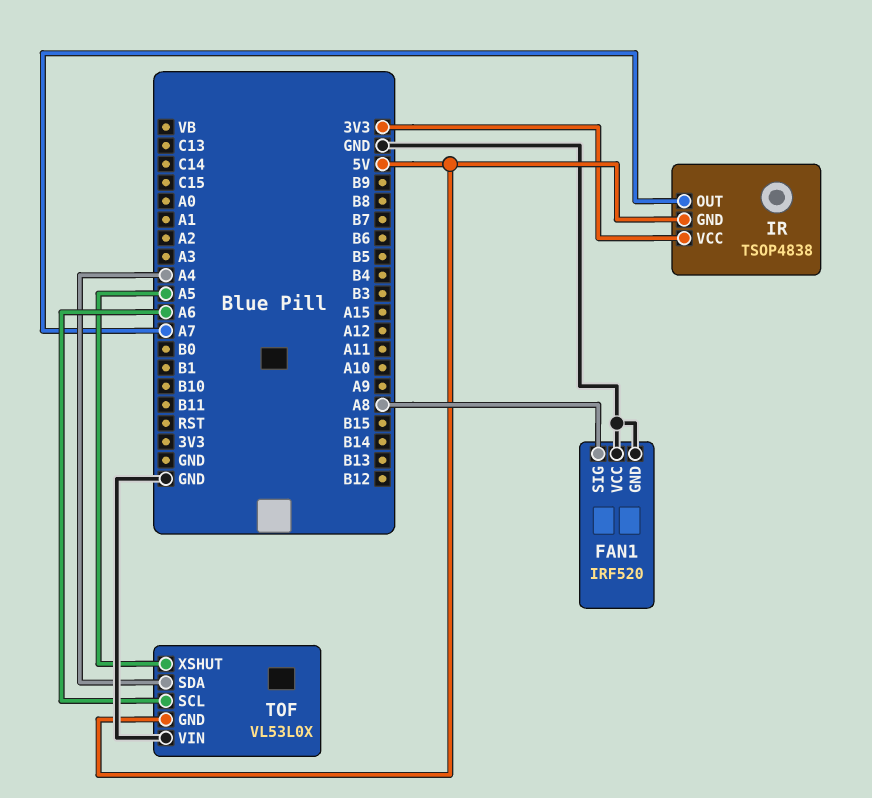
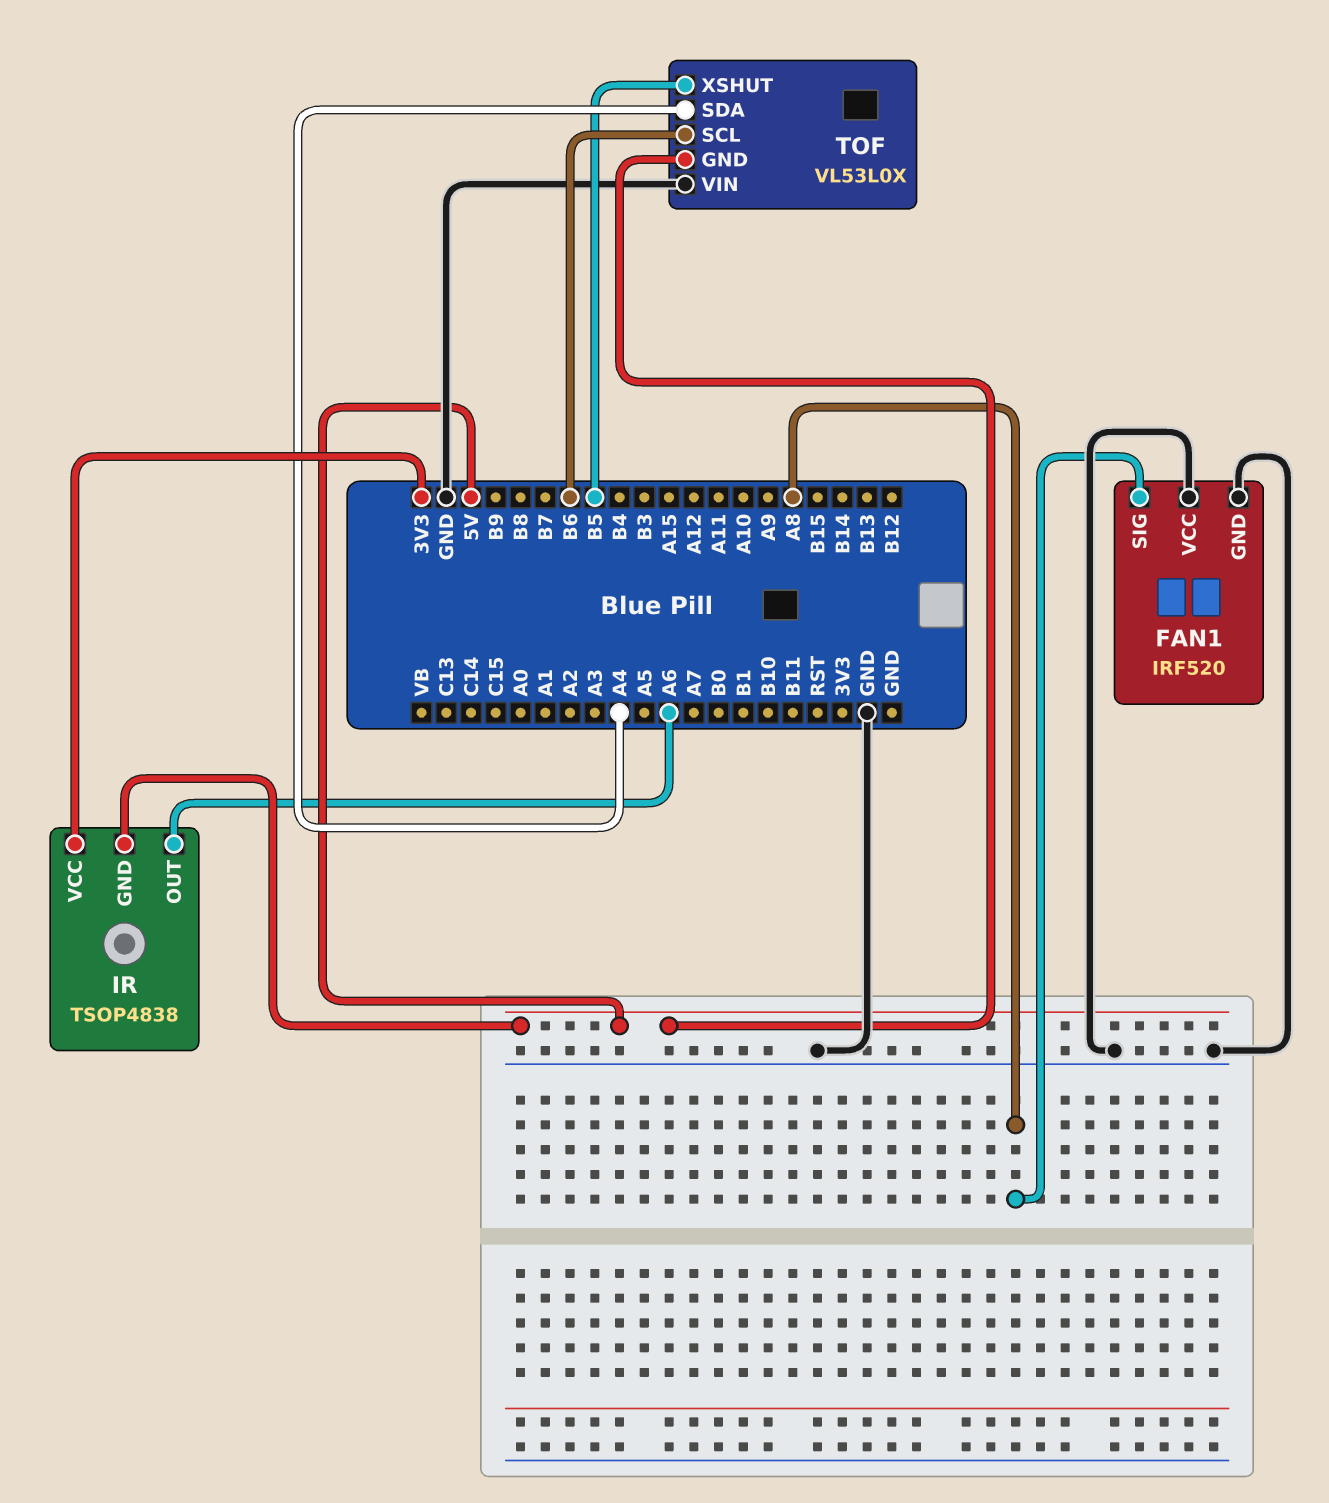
IR pin OUT: A7 -> A6
TOF pin SCL: A6 -> B6
TOF pin XSHUT: A5 -> B5

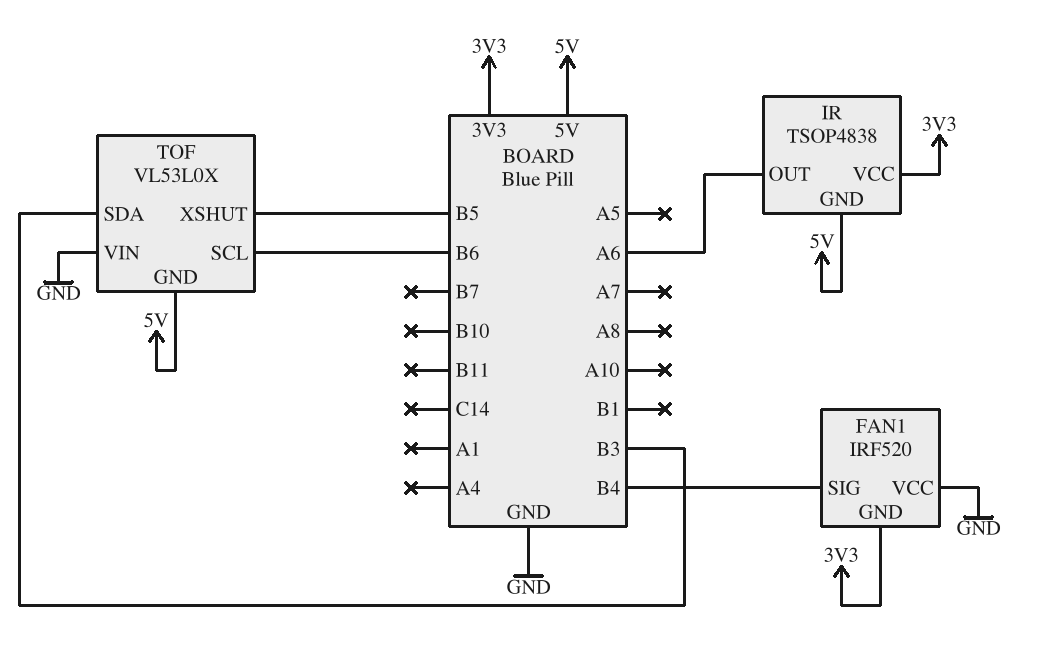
FAN1 pin GND: GND -> 3V3
FAN1 pin SIG: A8 -> B4
TOF pin SDA: A4 -> B3

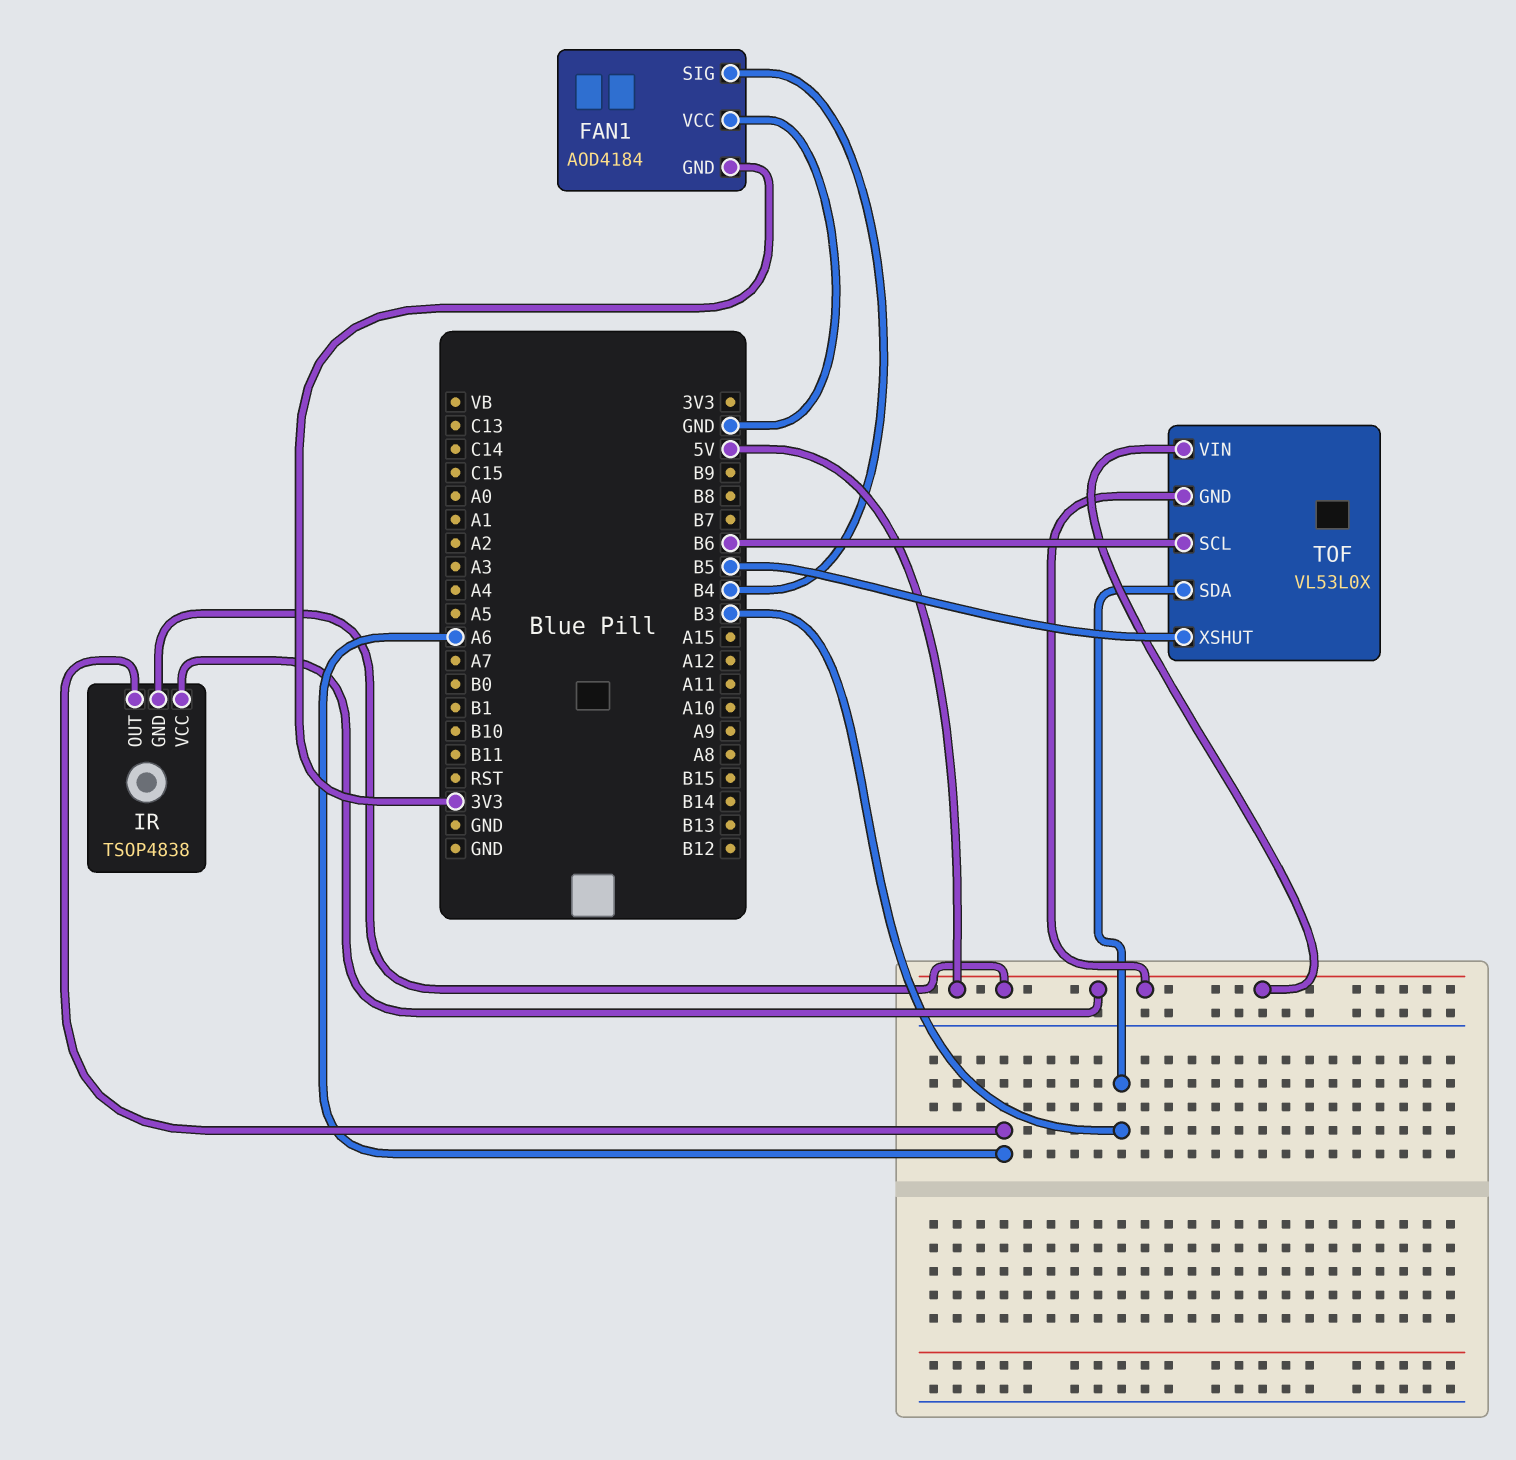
FAN1: IRF520 -> AOD4184
IR pin VCC: 3V3 -> 5V
TOF pin VIN: GND -> 5V

